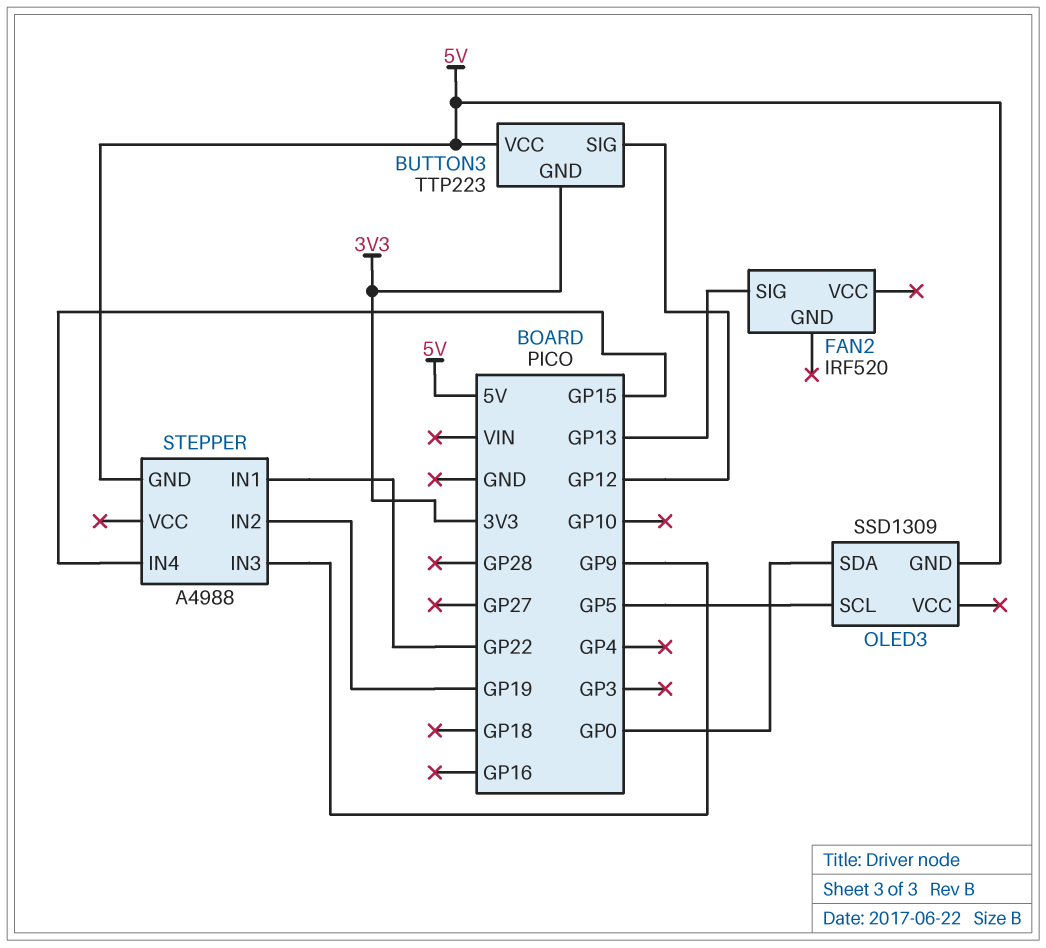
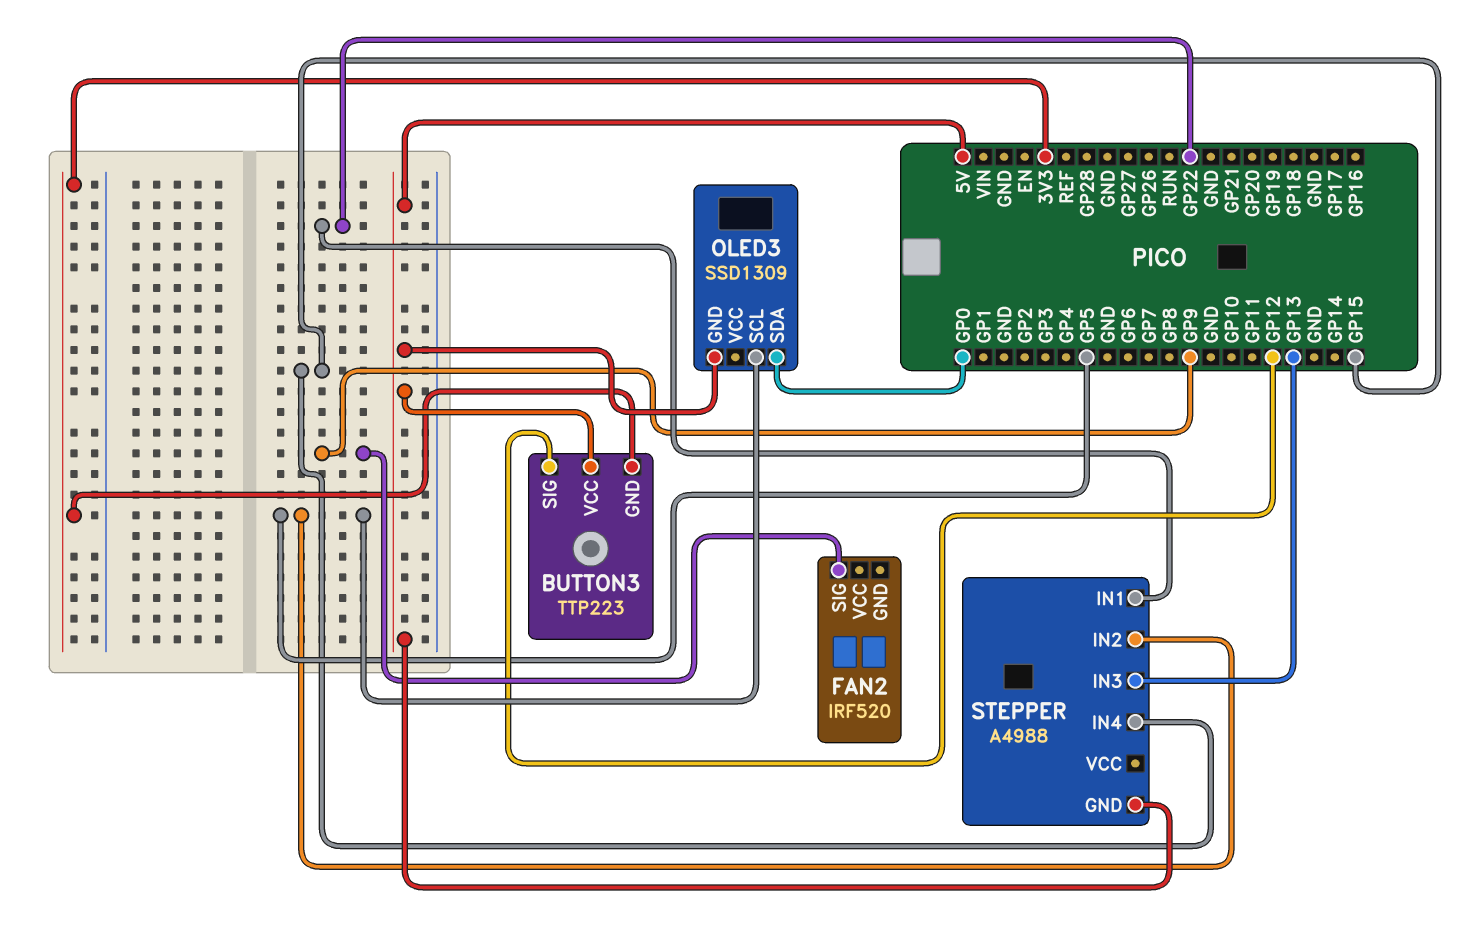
FAN2 pin SIG: GP13 -> GP9
STEPPER pin IN2: GP19 -> GP5
STEPPER pin IN3: GP9 -> GP13

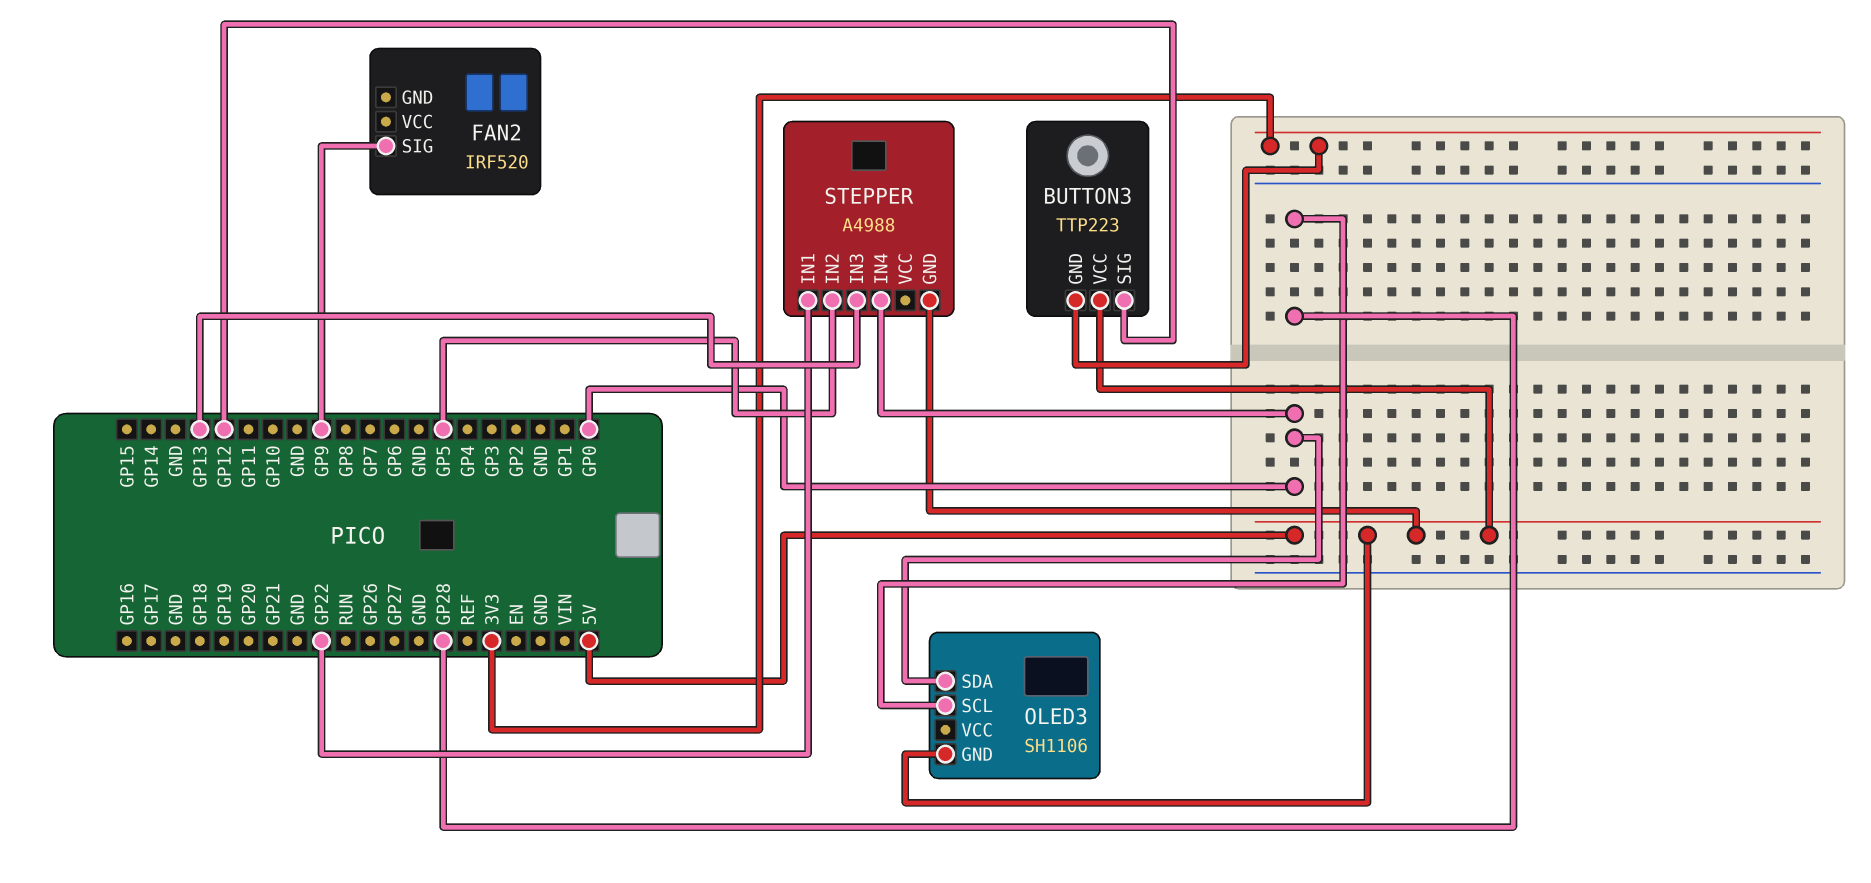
OLED3: SSD1309 -> SH1106
OLED3 pin SCL: GP5 -> GP28
STEPPER pin IN4: GP15 -> GP0

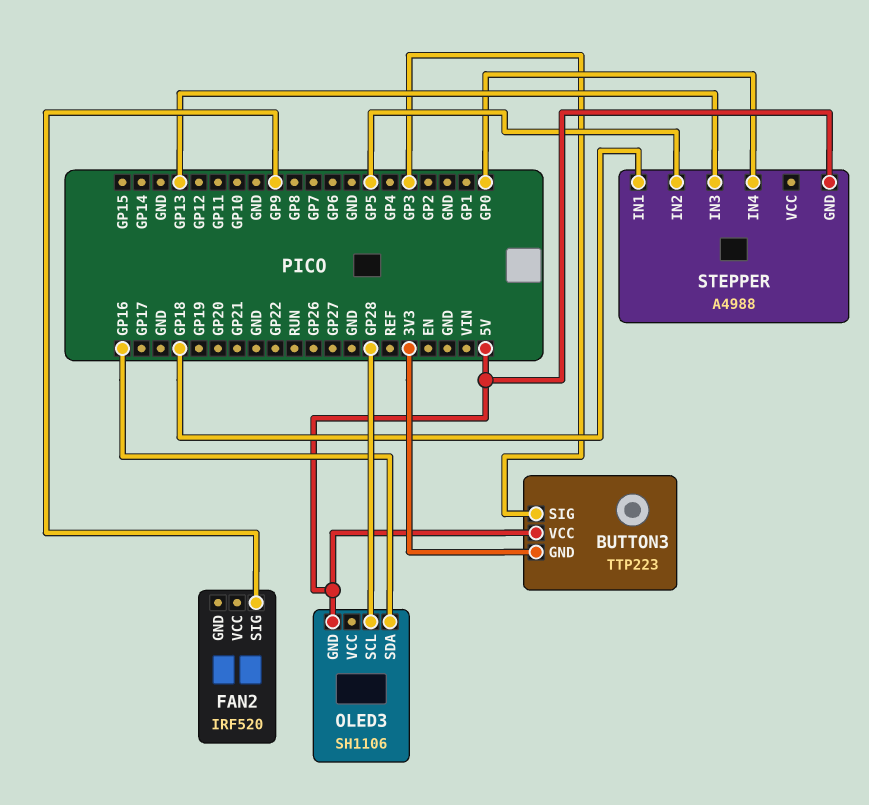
BUTTON3 pin SIG: GP12 -> GP3
OLED3 pin SDA: GP0 -> GP16
STEPPER pin IN1: GP22 -> GP18

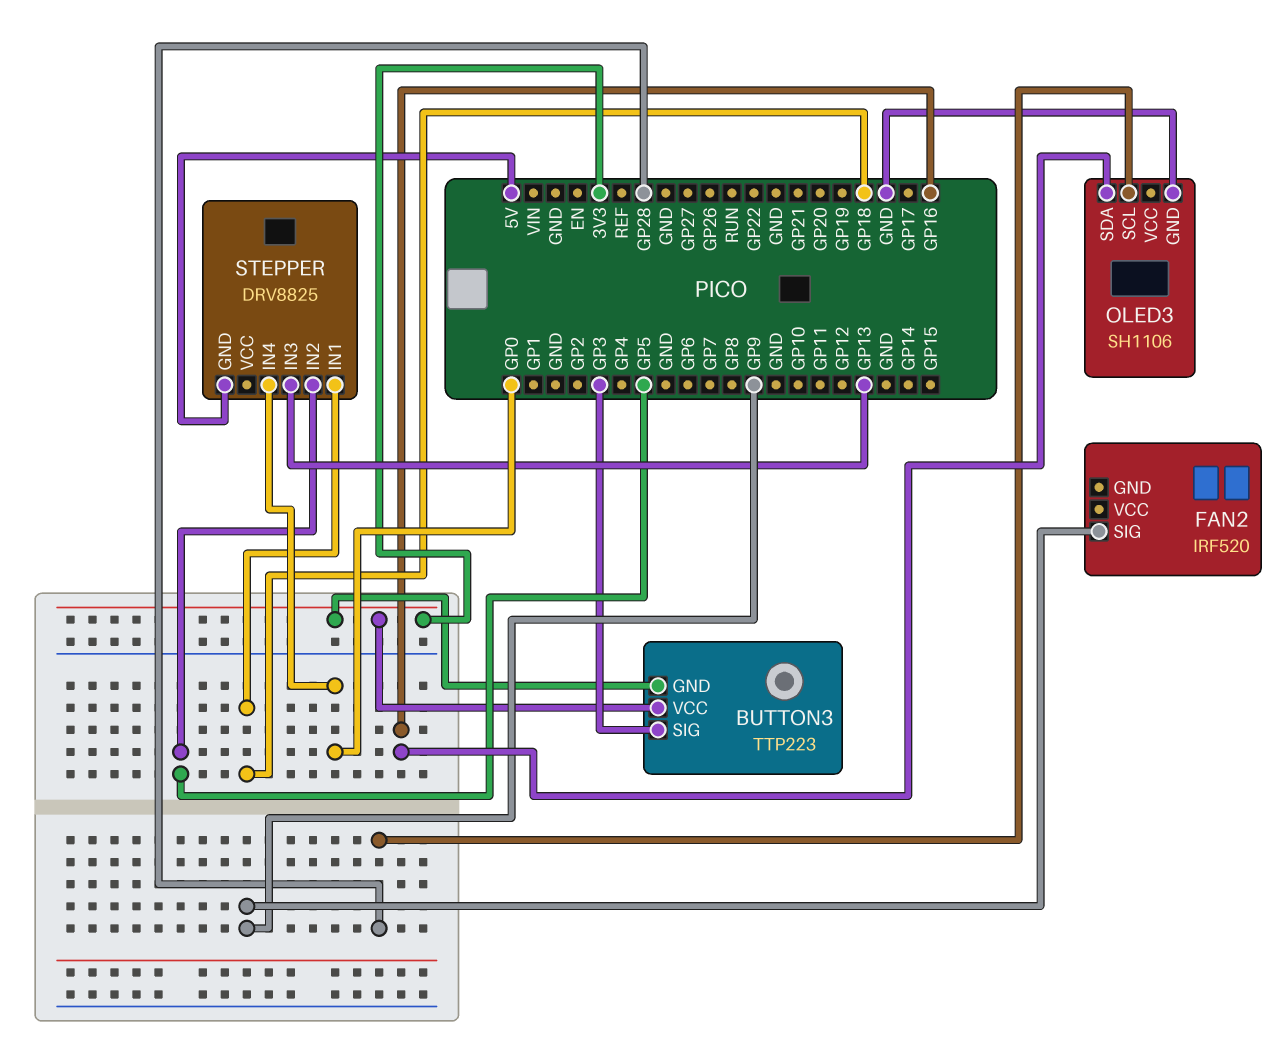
BUTTON3 pin VCC: 5V -> 3V3
OLED3 pin GND: 5V -> GND
STEPPER: A4988 -> DRV8825

